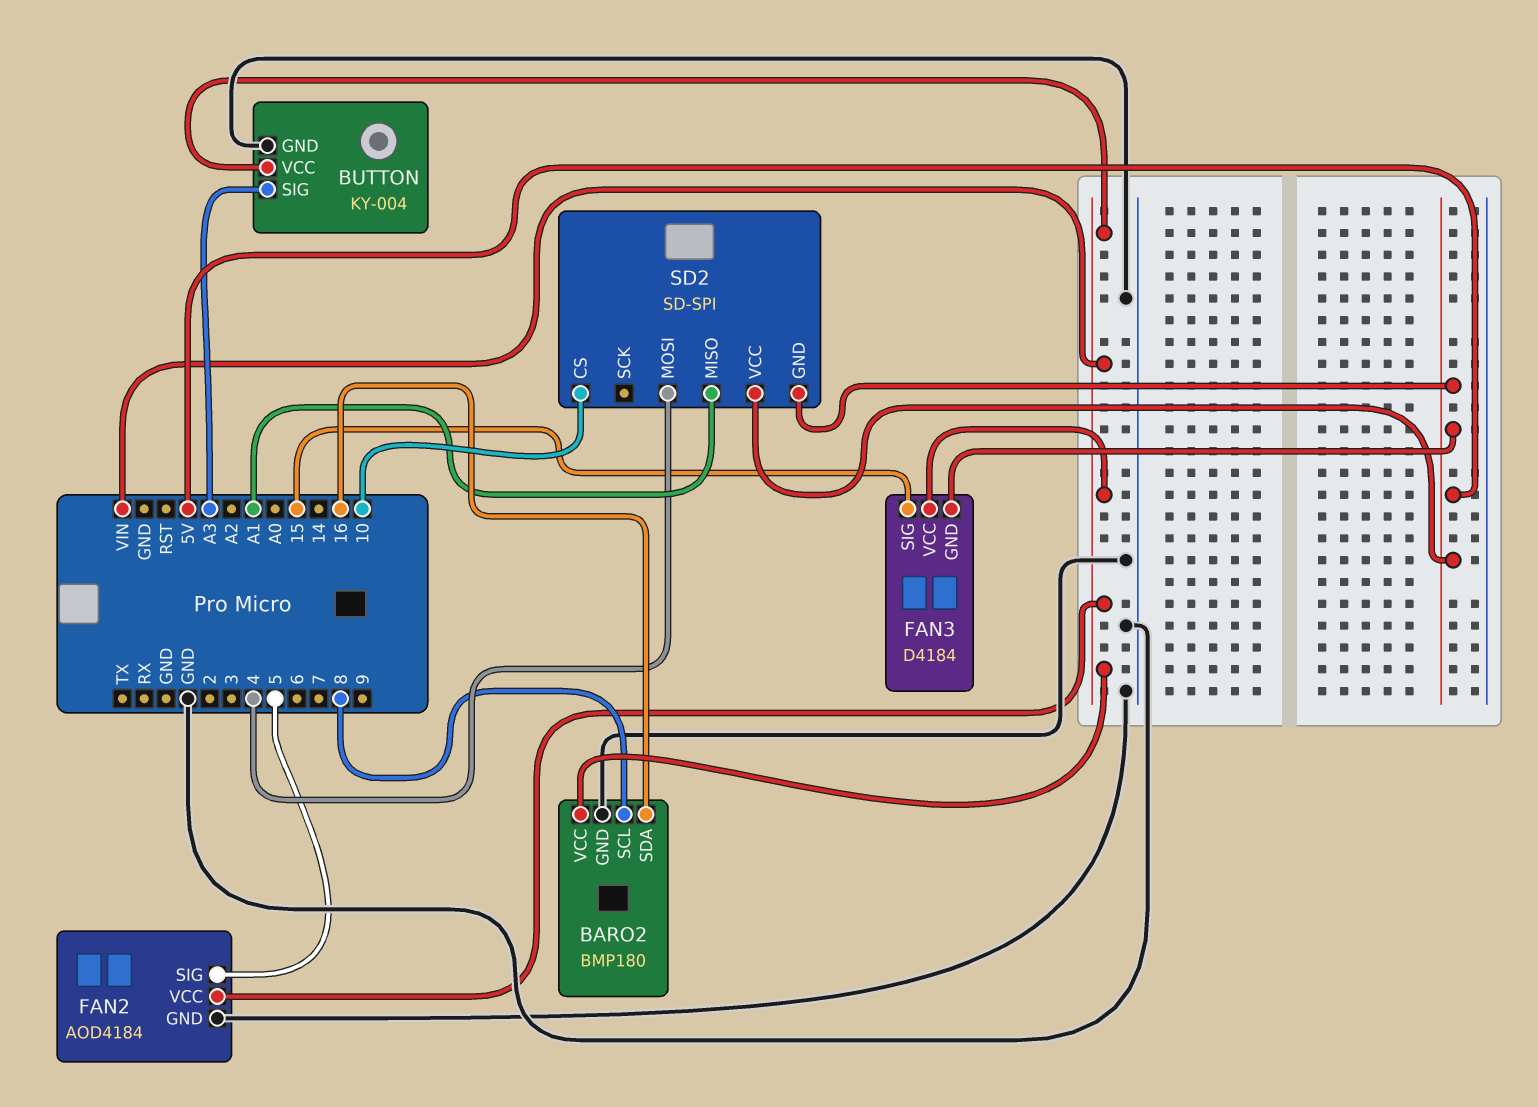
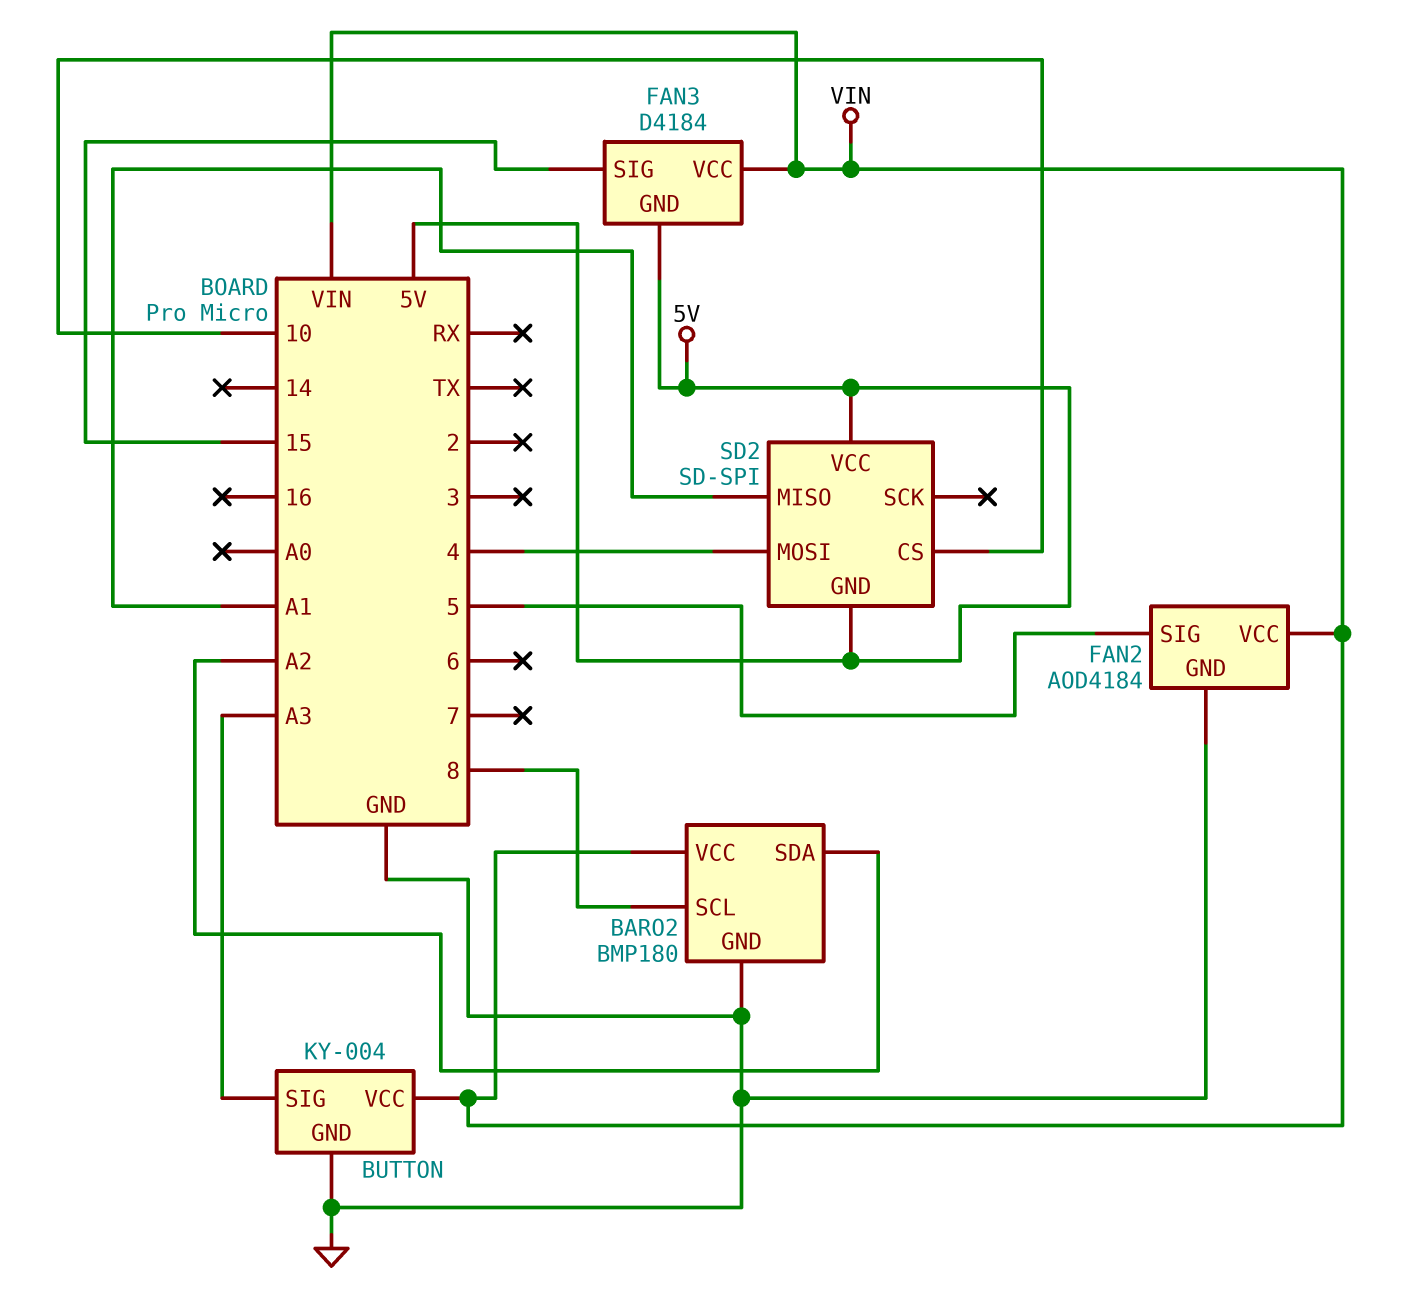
BARO2 pin SDA: 16 -> A2

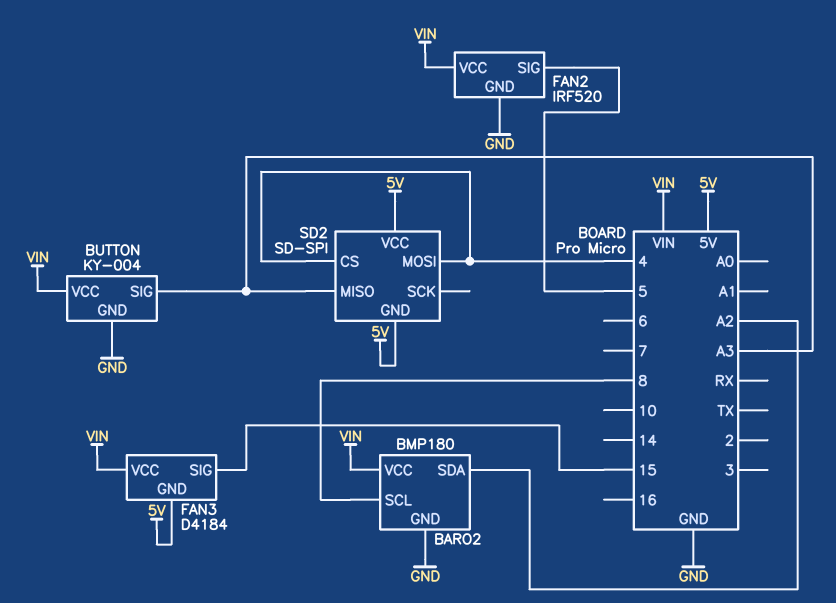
FAN2: AOD4184 -> IRF520
SD2 pin CS: 10 -> 4
SD2 pin MISO: A1 -> A3

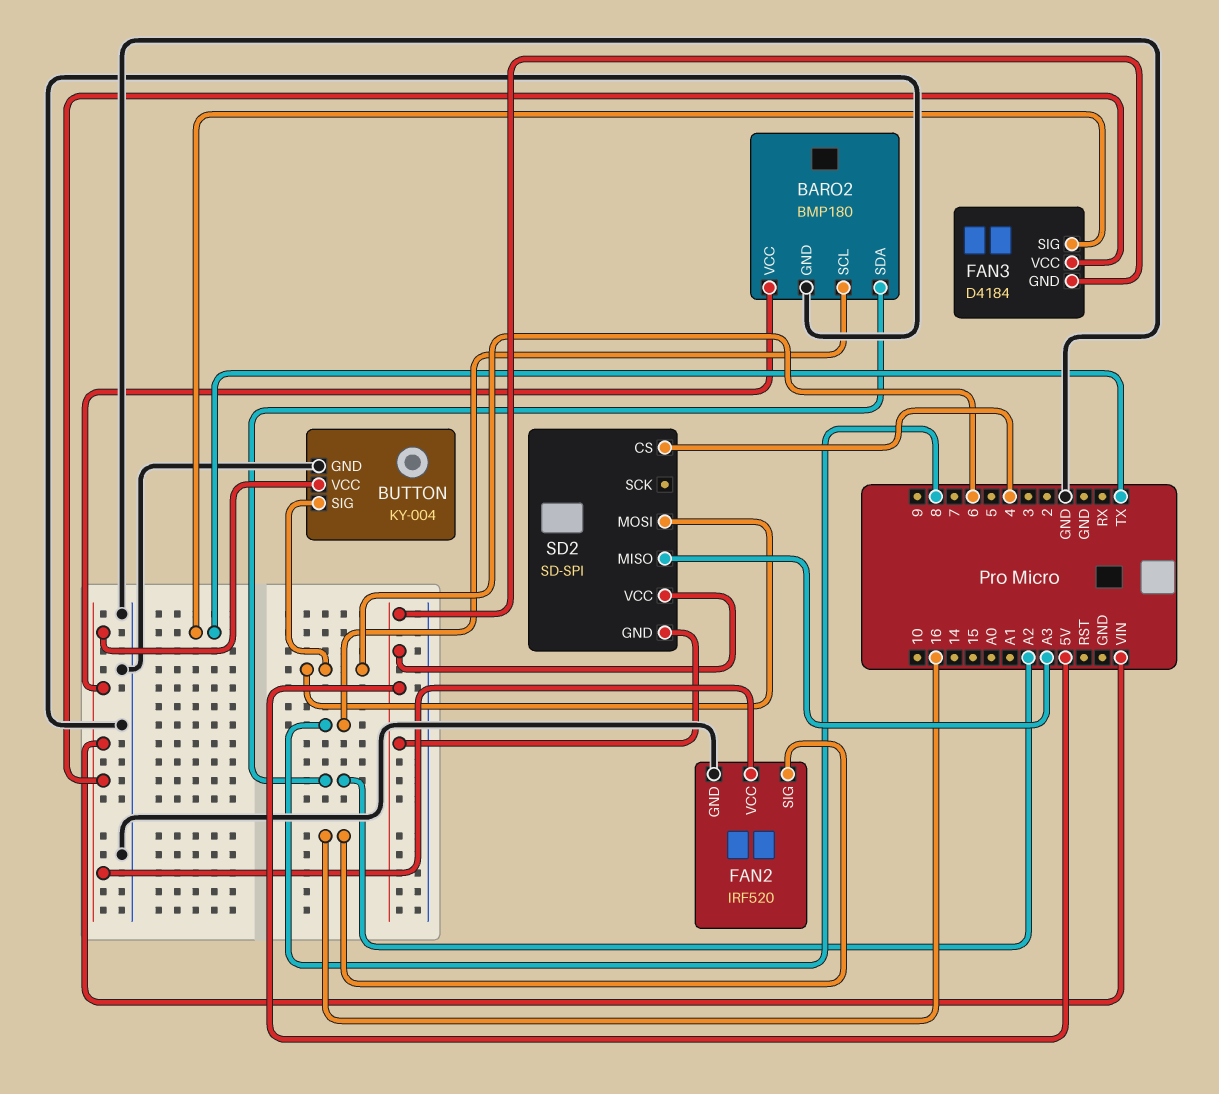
BUTTON pin SIG: A3 -> 6
FAN2 pin SIG: 5 -> 16
FAN3 pin SIG: 15 -> TX
SD2 pin MOSI: 4 -> 6

